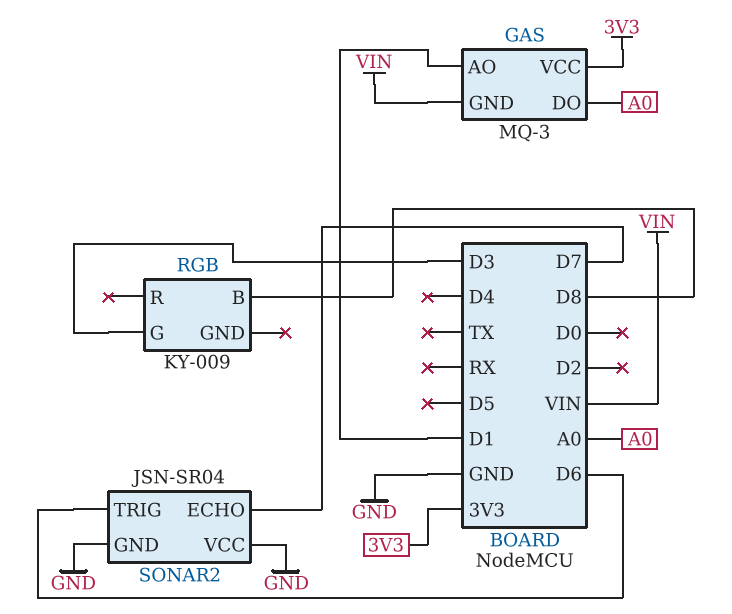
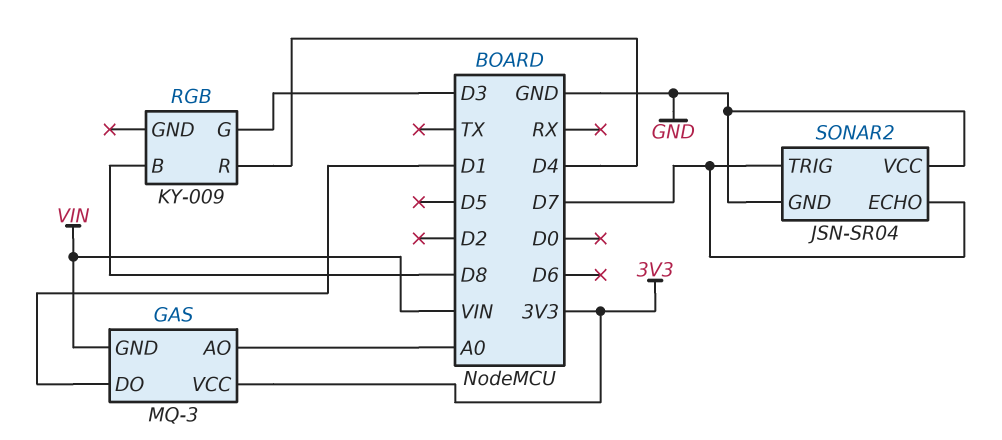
GAS pin AO: D1 -> A0
GAS pin DO: A0 -> D1
RGB pin R: none -> D4
SONAR2 pin TRIG: D6 -> D7

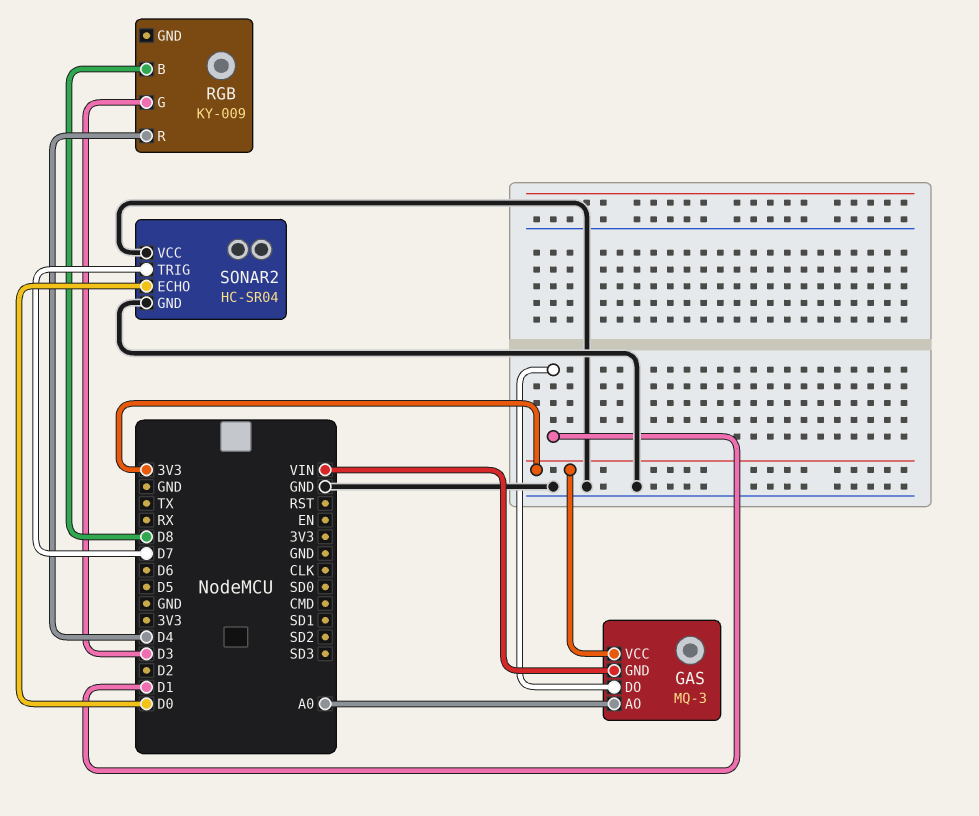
SONAR2: JSN-SR04 -> HC-SR04
SONAR2 pin ECHO: D7 -> D0

